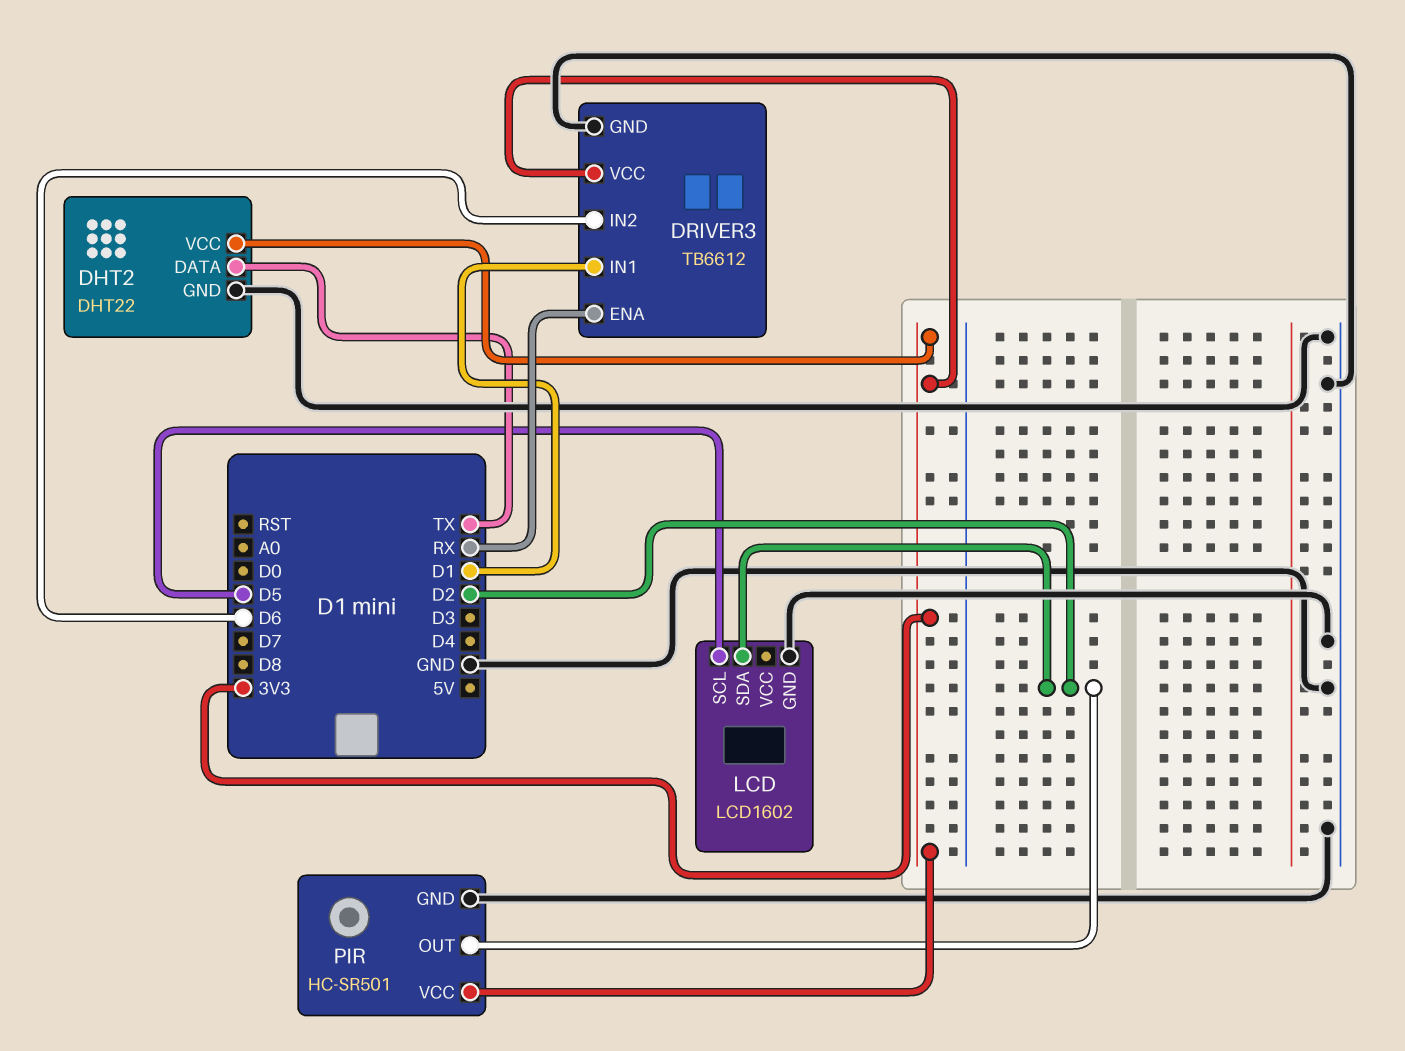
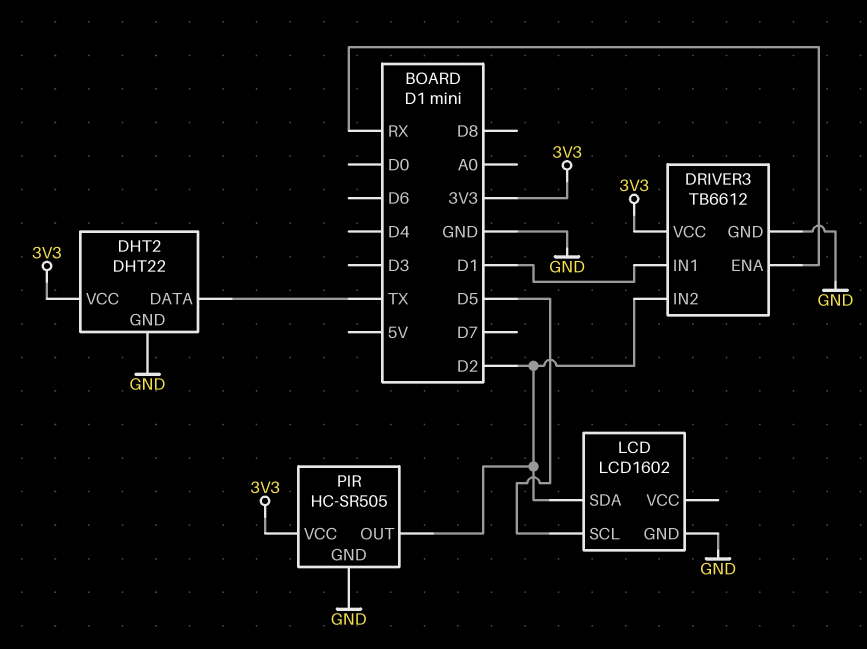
DRIVER3 pin IN2: D6 -> D2
PIR: HC-SR501 -> HC-SR505

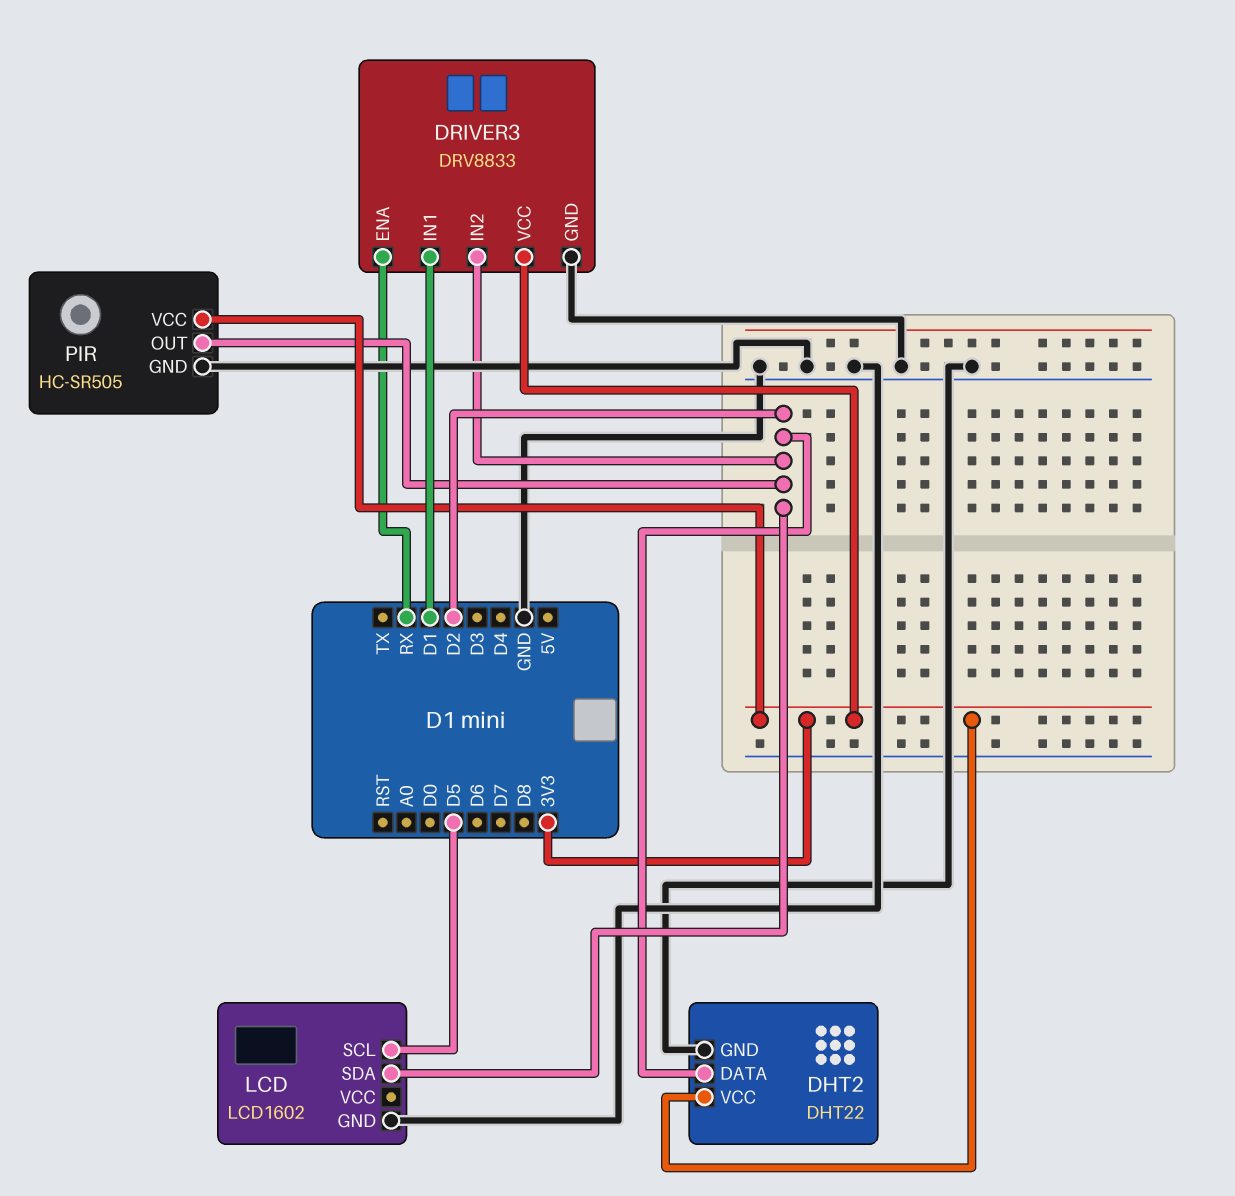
DHT2 pin DATA: TX -> D2
DRIVER3: TB6612 -> DRV8833

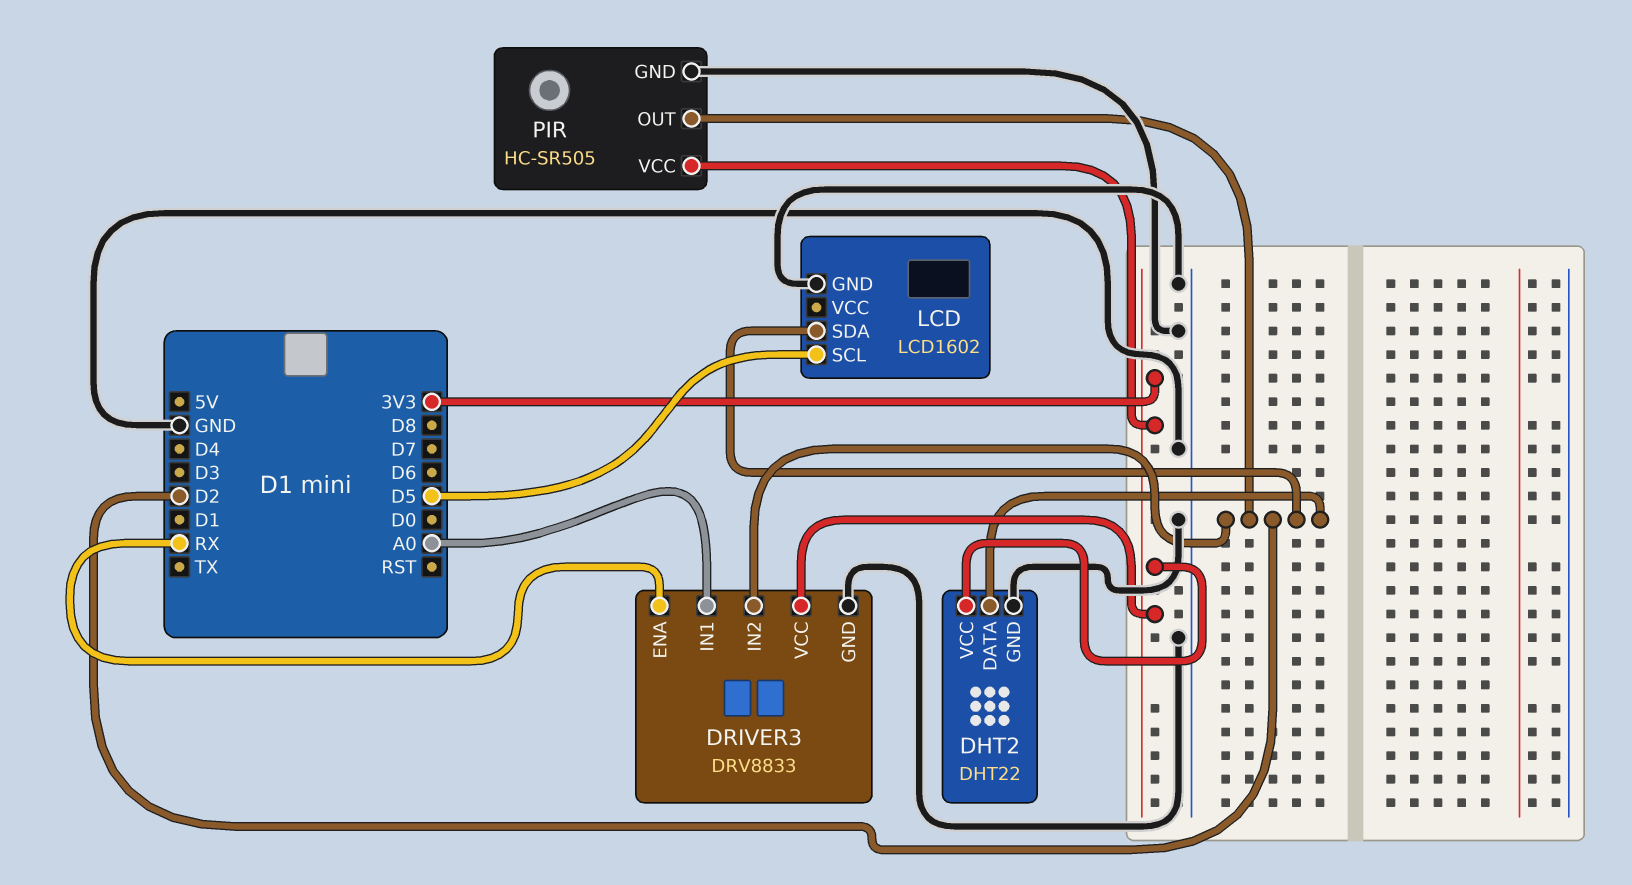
DRIVER3 pin IN1: D1 -> A0

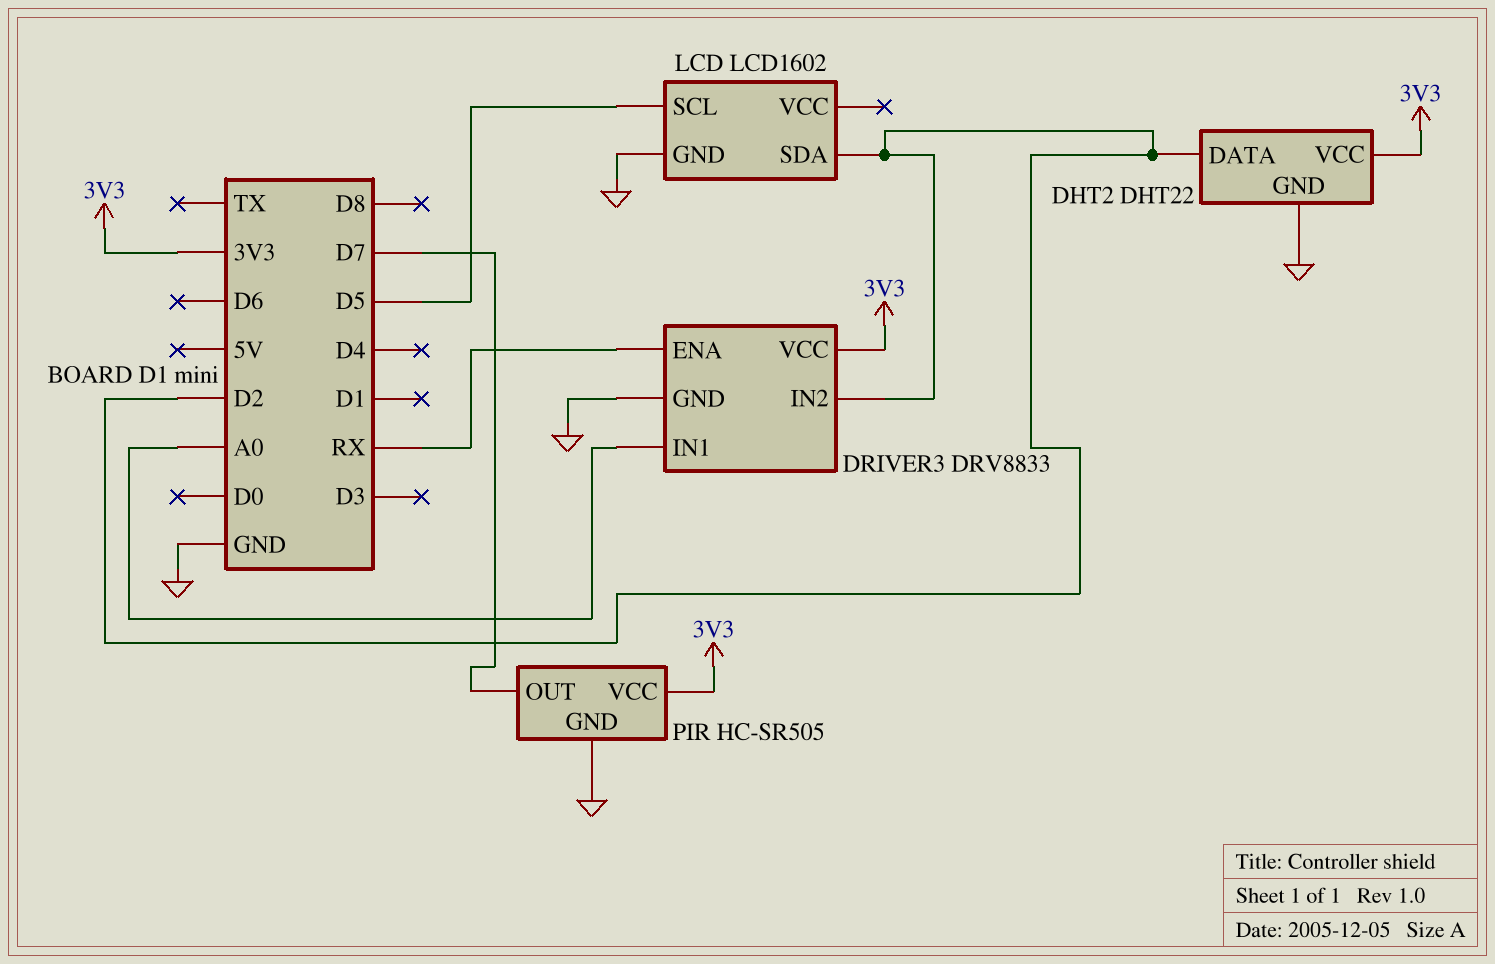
PIR pin OUT: D2 -> D7

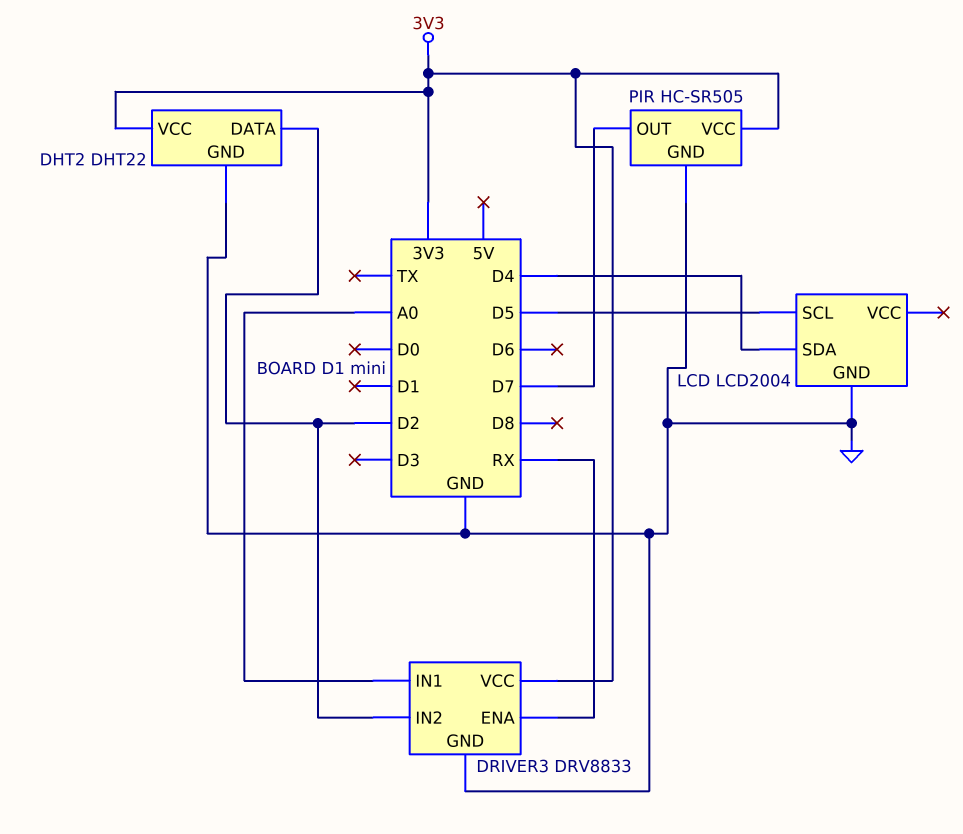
LCD: LCD1602 -> LCD2004
LCD pin SDA: D2 -> D4

